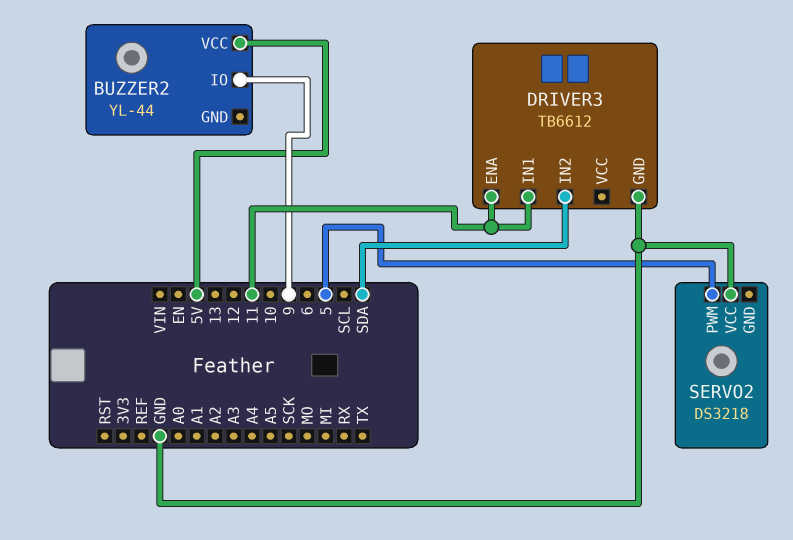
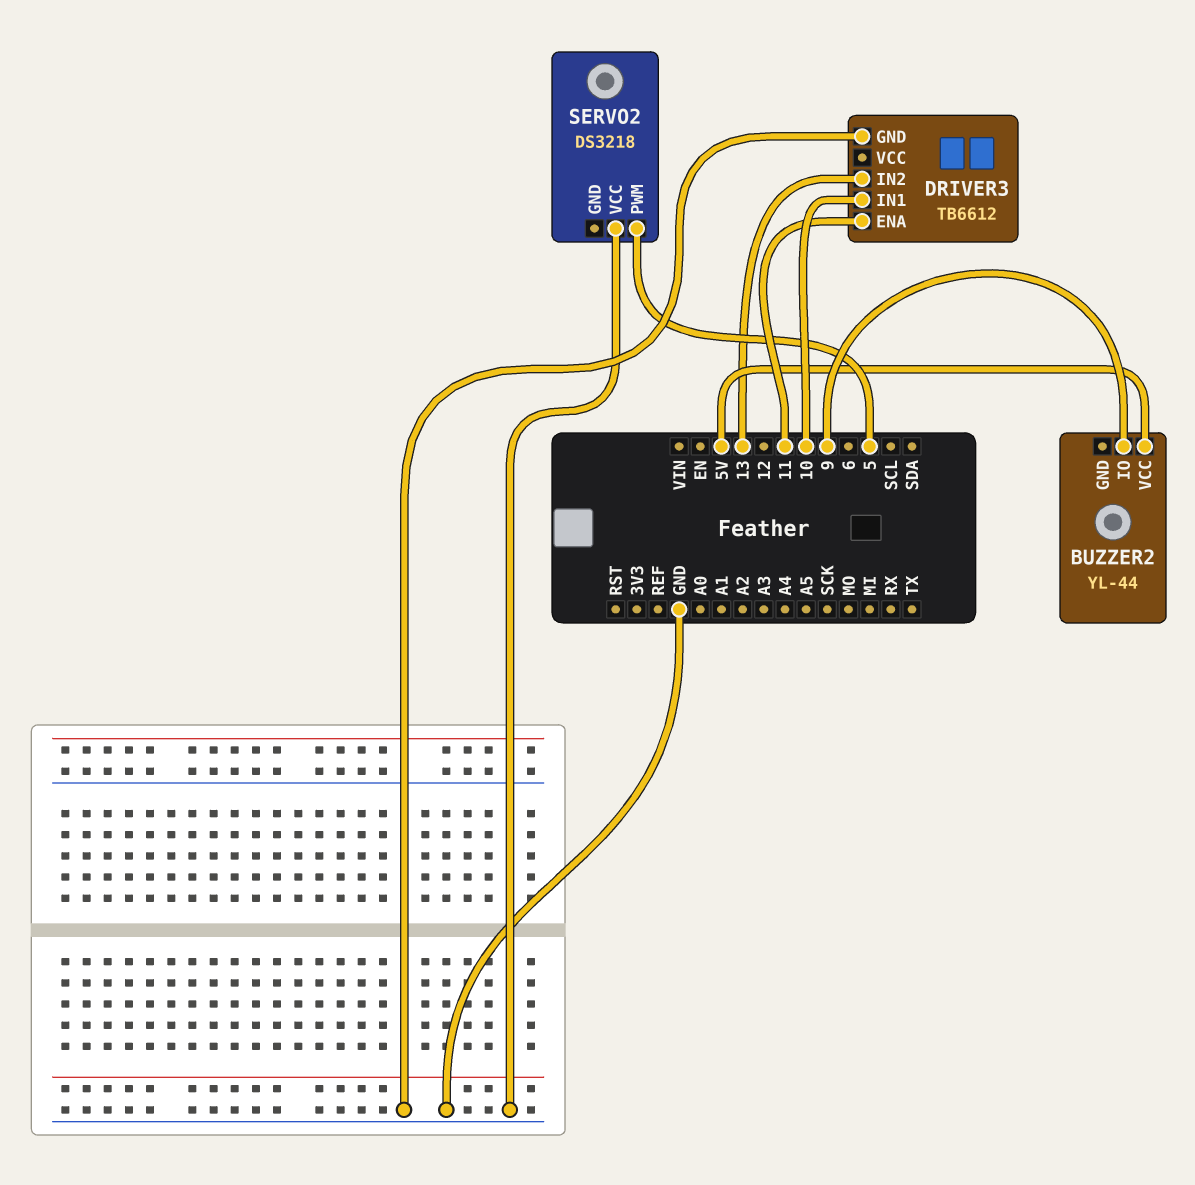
DRIVER3 pin IN1: 11 -> 10
DRIVER3 pin IN2: SDA -> 13

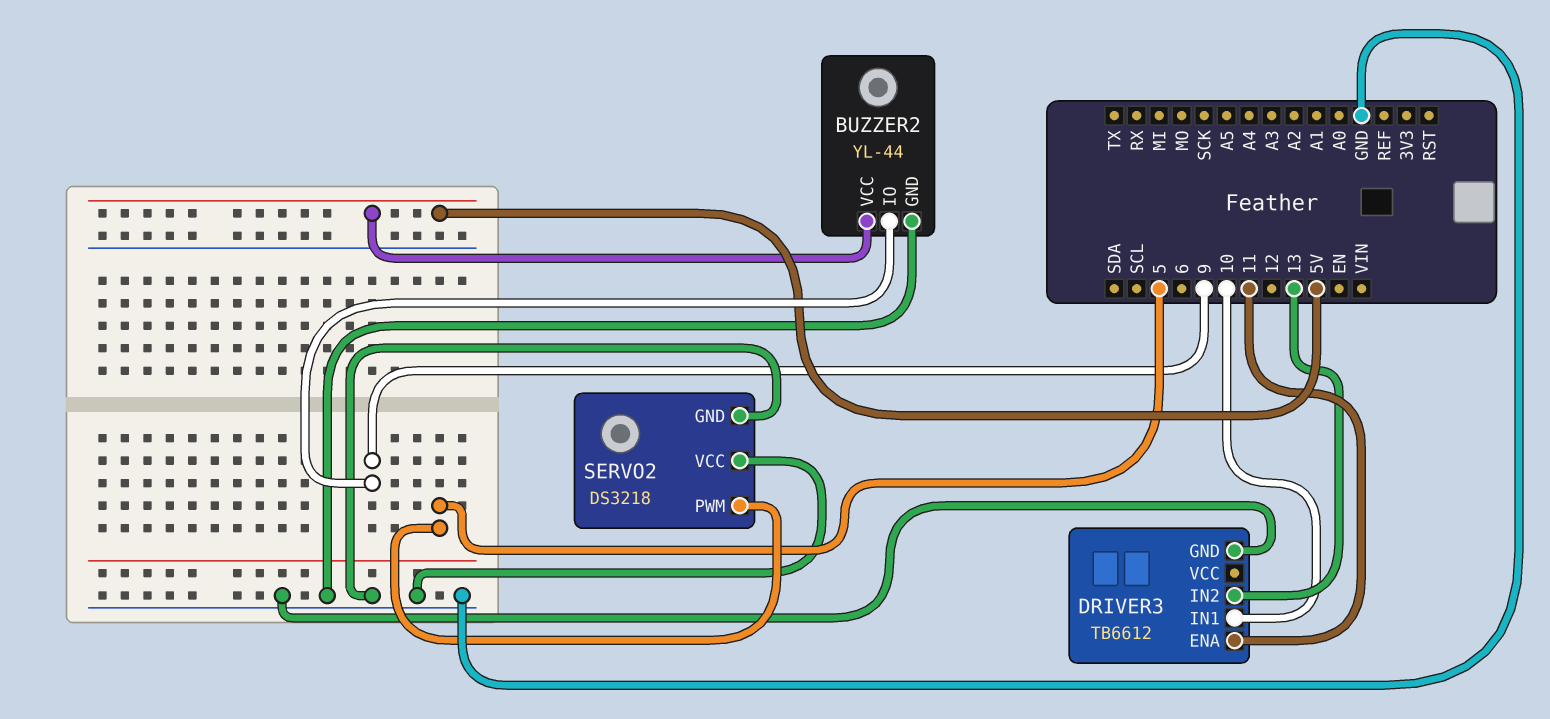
BUZZER2 pin GND: none -> GND
SERVO2 pin GND: none -> GND

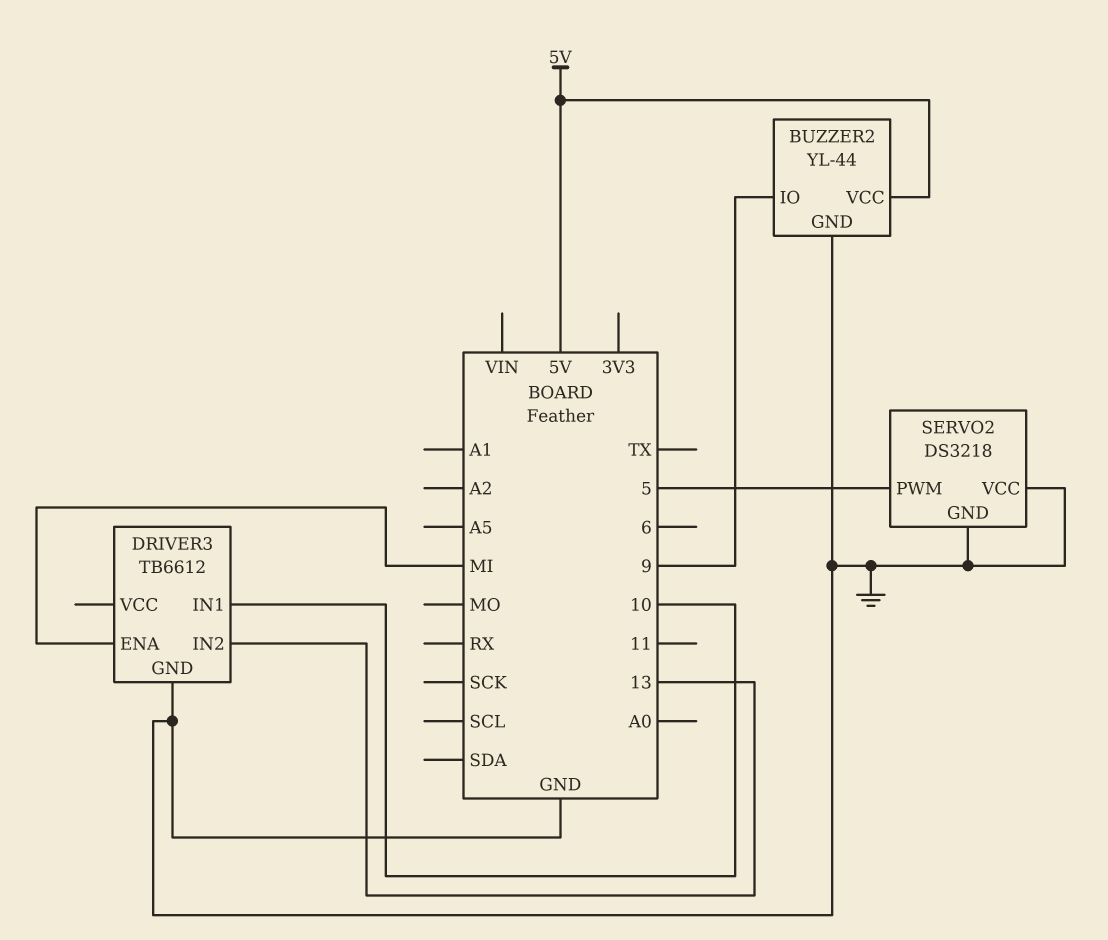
DRIVER3 pin ENA: 11 -> MI

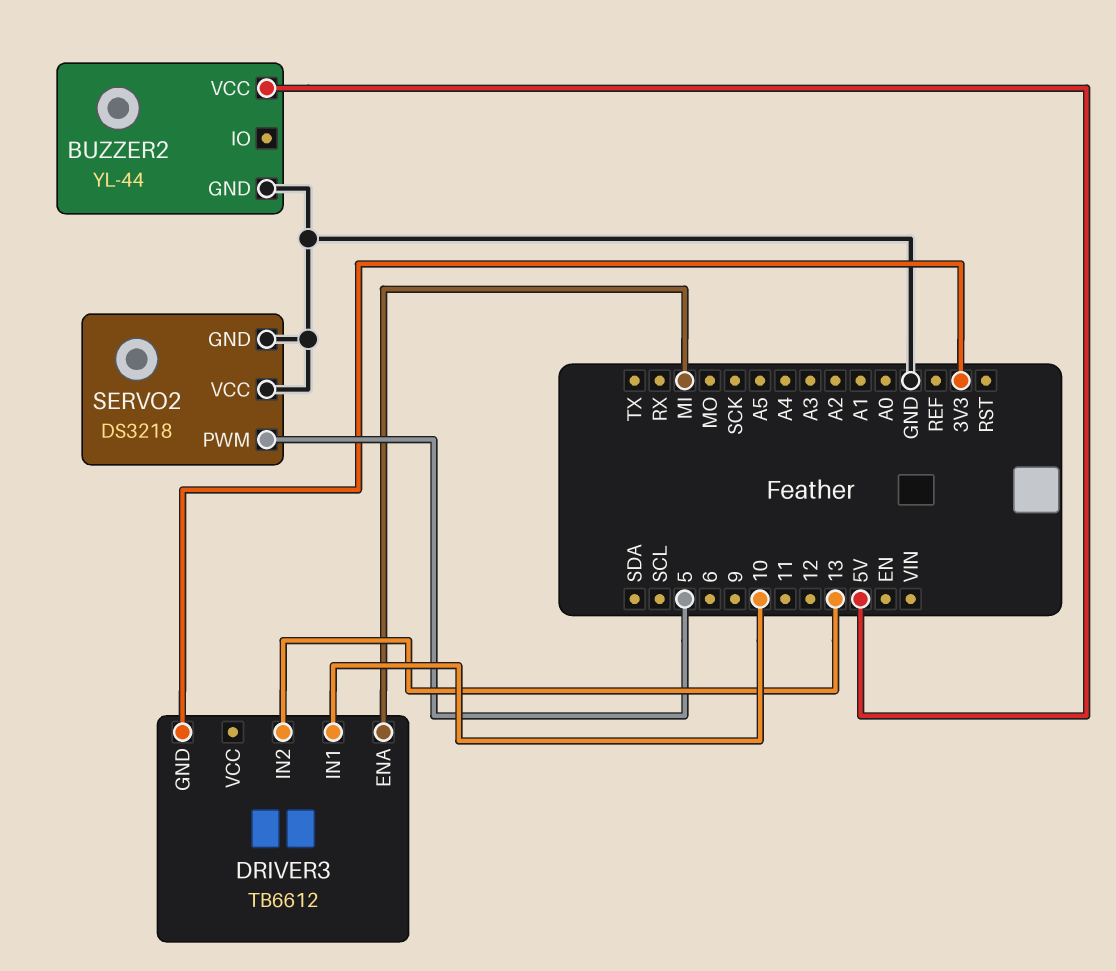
BUZZER2 pin IO: 9 -> none
DRIVER3 pin GND: GND -> 3V3

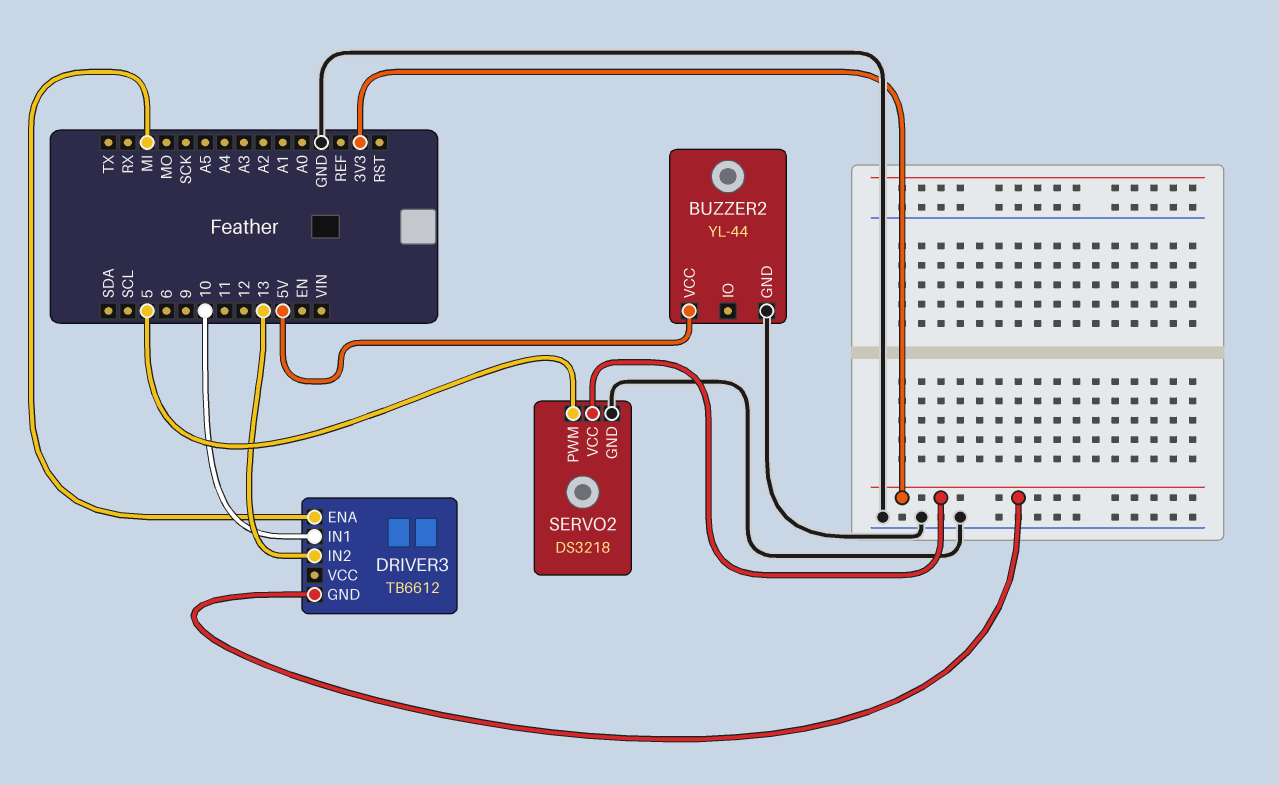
SERVO2 pin VCC: GND -> 3V3

